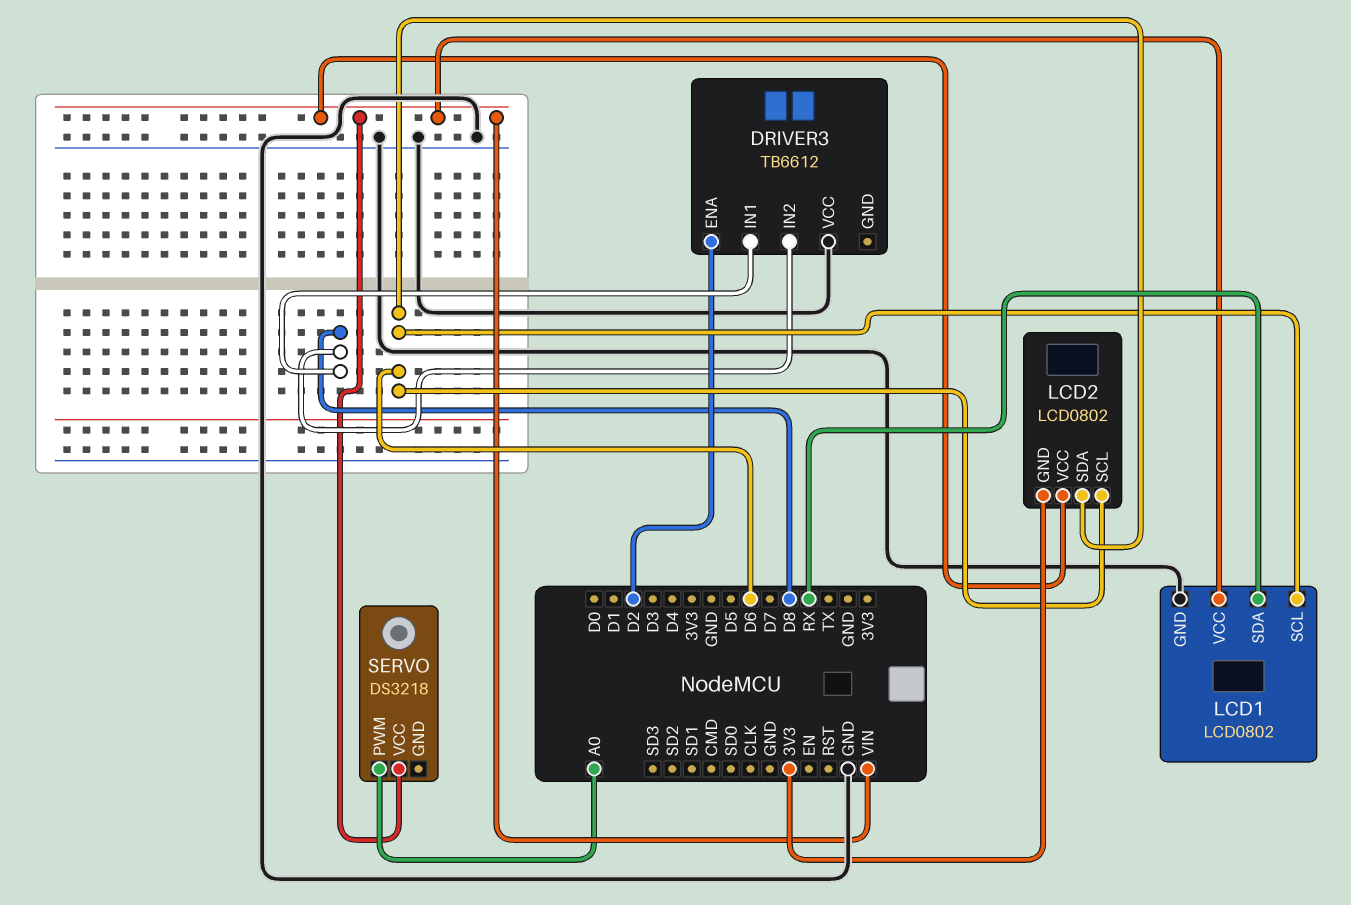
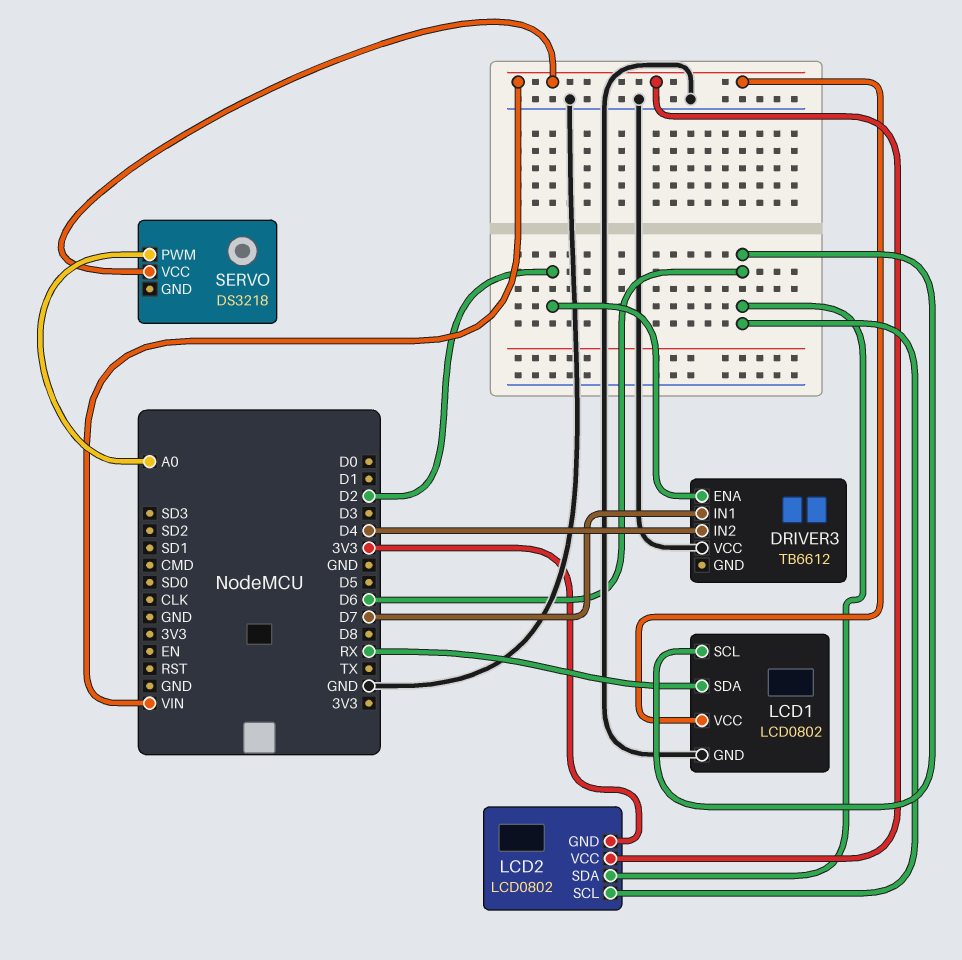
DRIVER3 pin IN1: D8 -> D7
DRIVER3 pin IN2: D8 -> D4

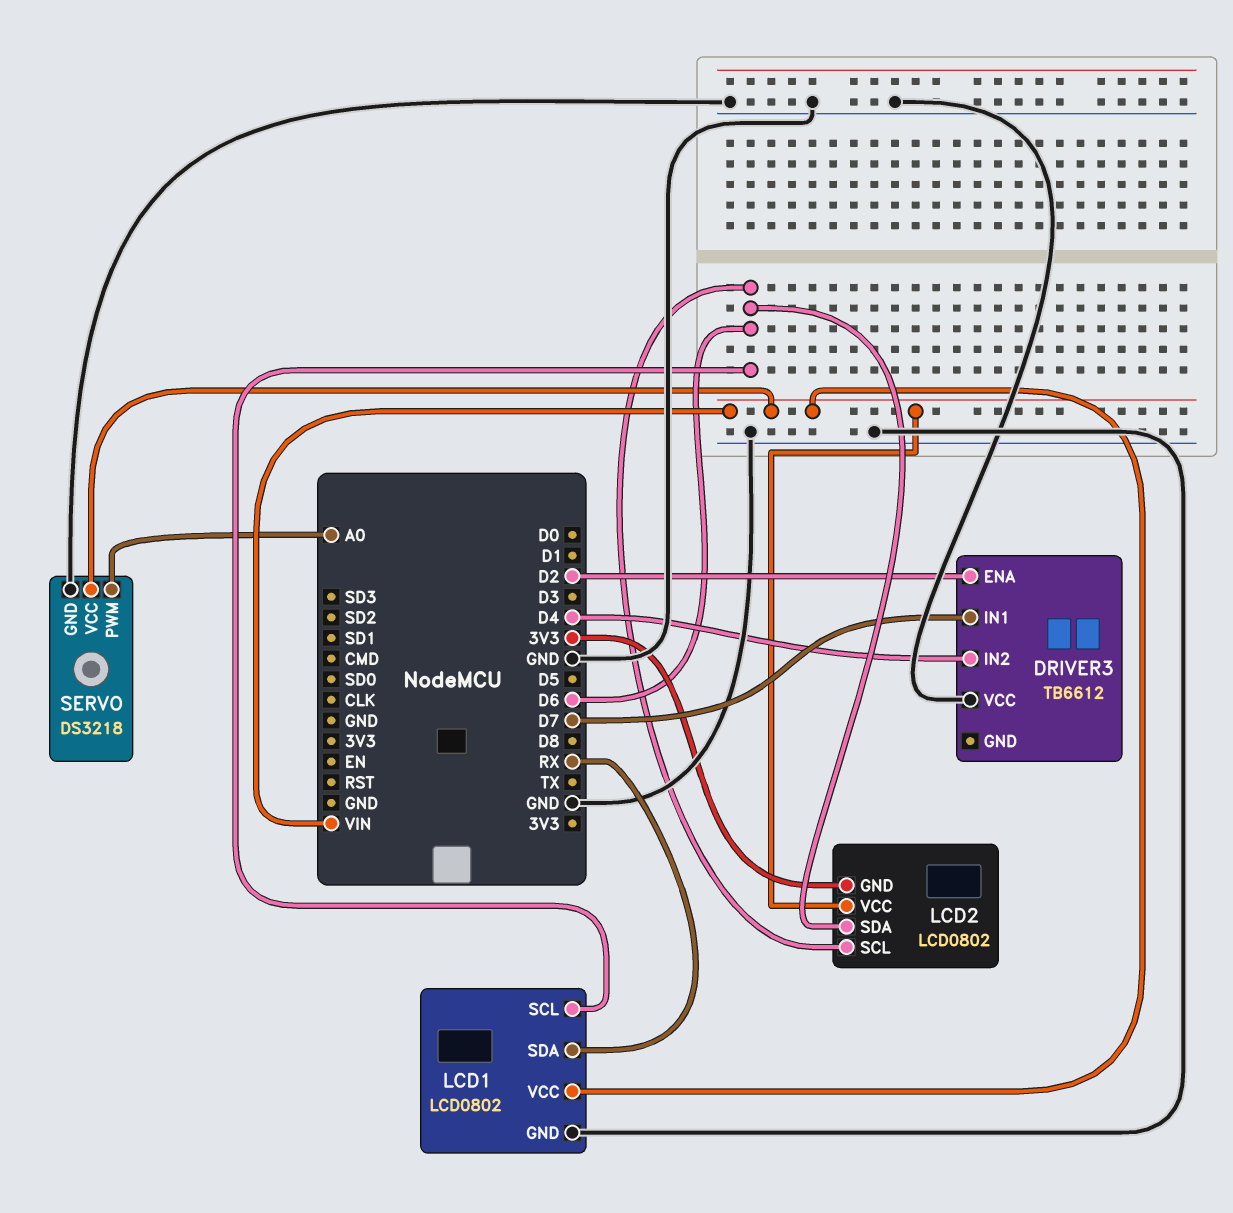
SERVO pin GND: none -> GND

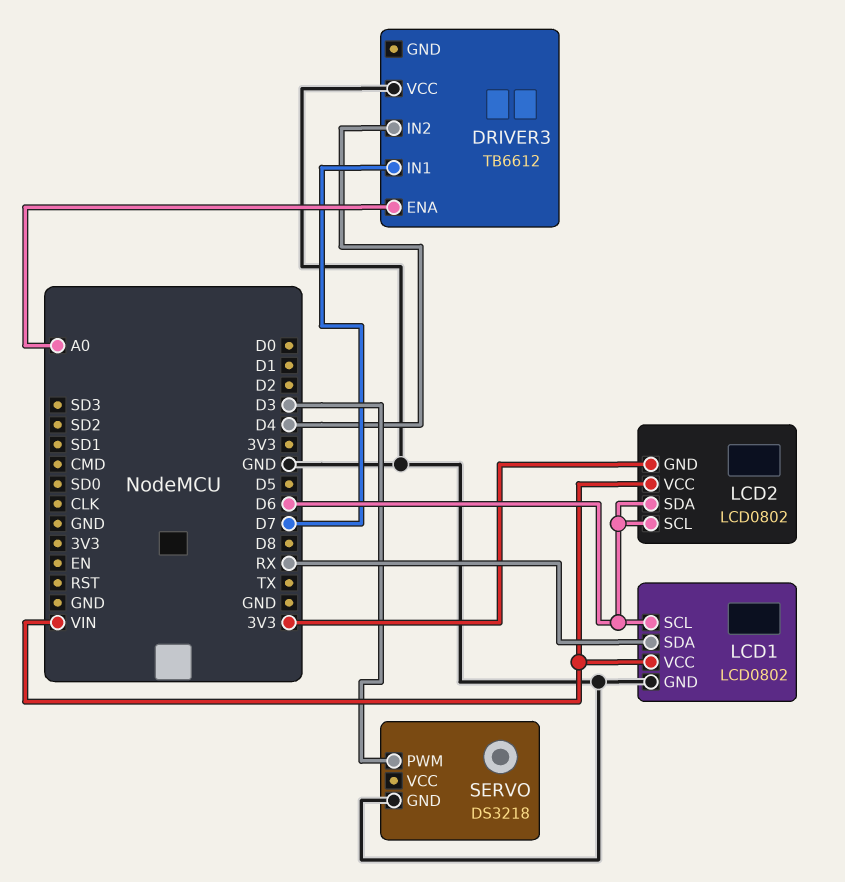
DRIVER3 pin ENA: D2 -> A0
SERVO pin PWM: A0 -> D3
SERVO pin VCC: VIN -> none

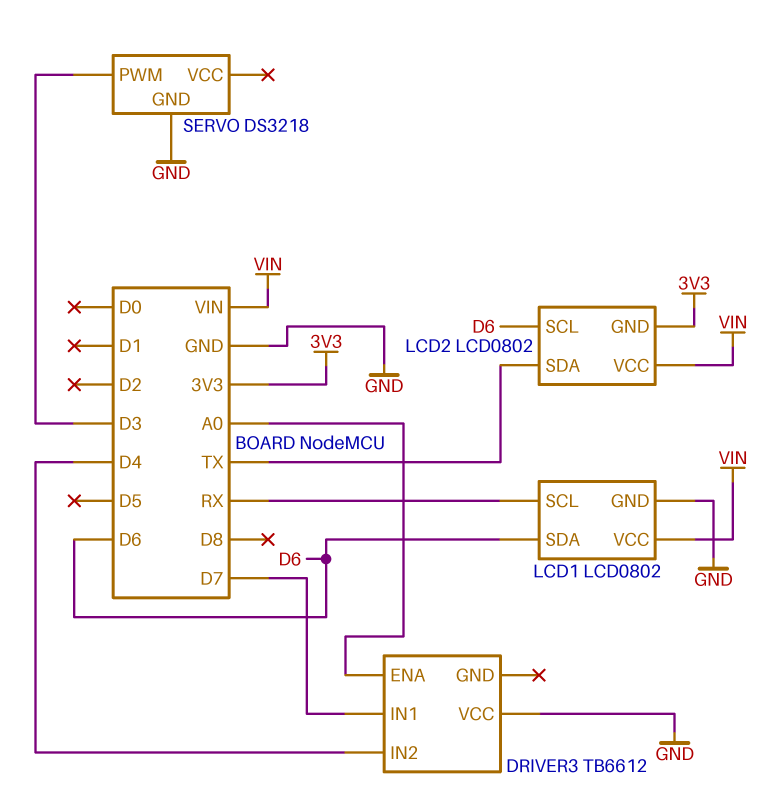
LCD1 pin SCL: D6 -> RX
LCD1 pin SDA: RX -> D6
LCD2 pin SDA: D6 -> TX

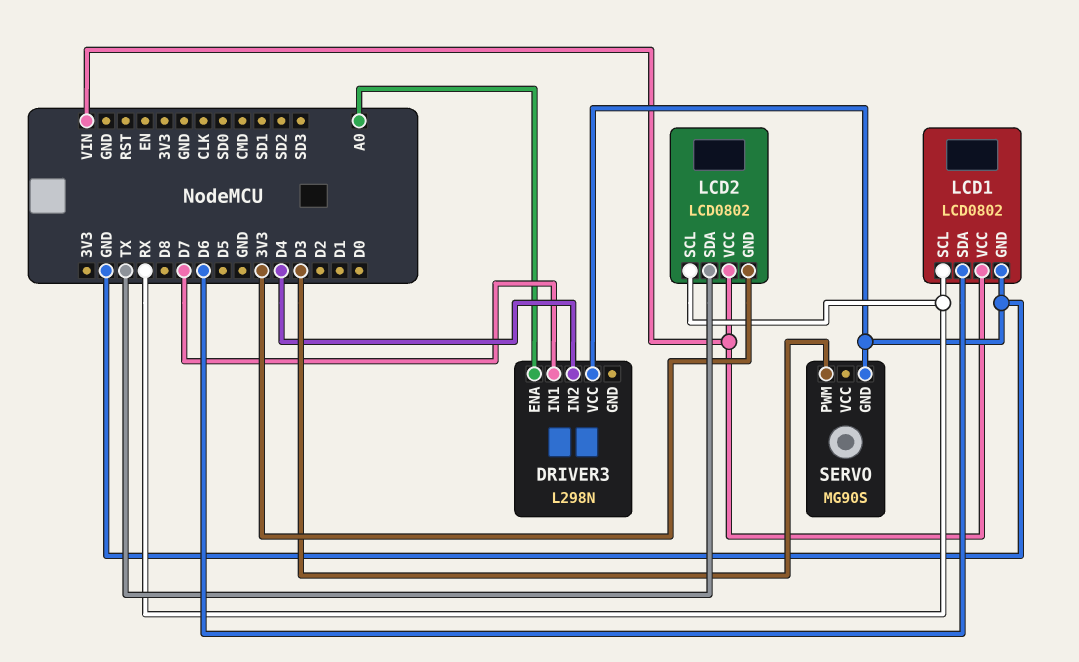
DRIVER3: TB6612 -> L298N
LCD2 pin SCL: D6 -> RX
SERVO: DS3218 -> MG90S

